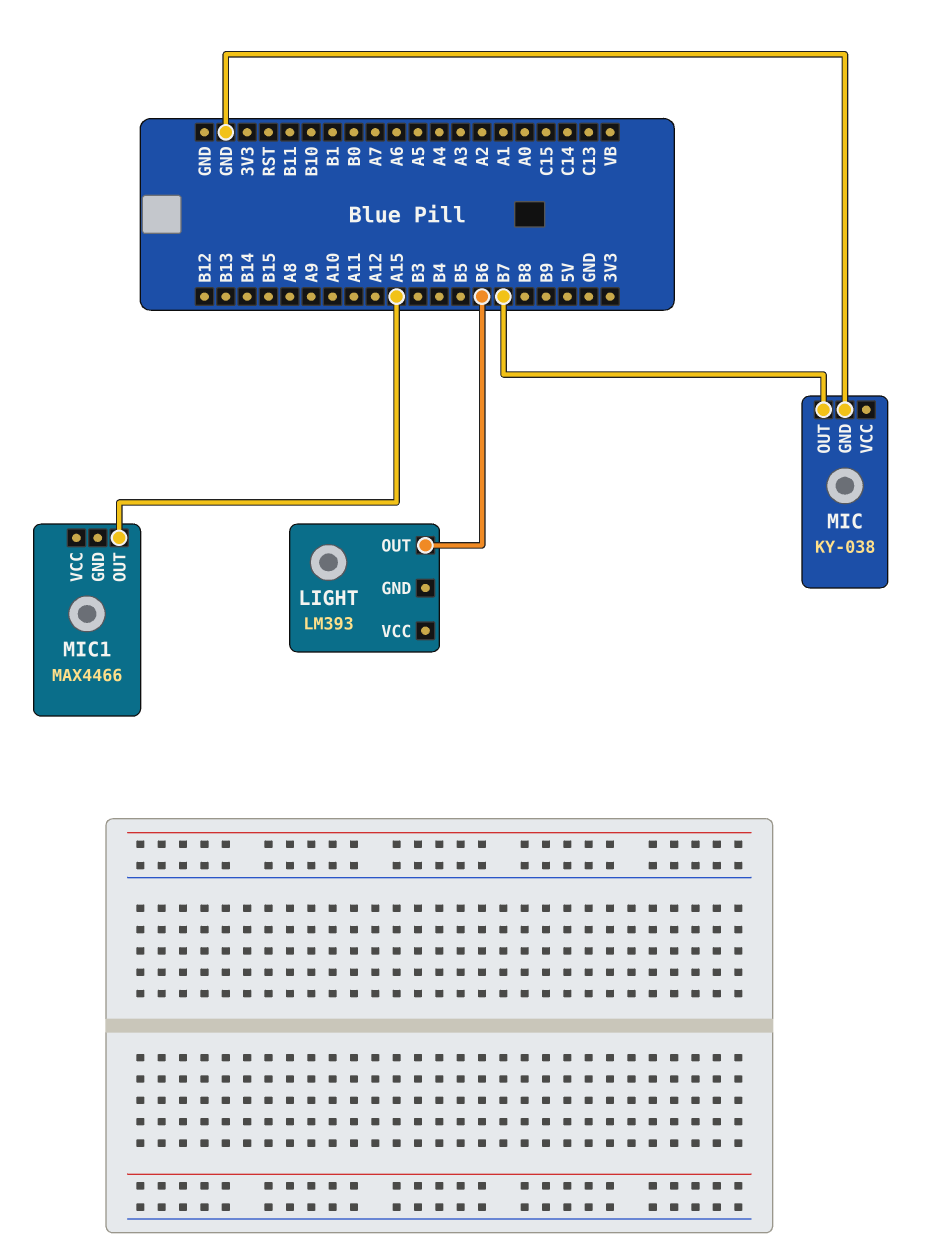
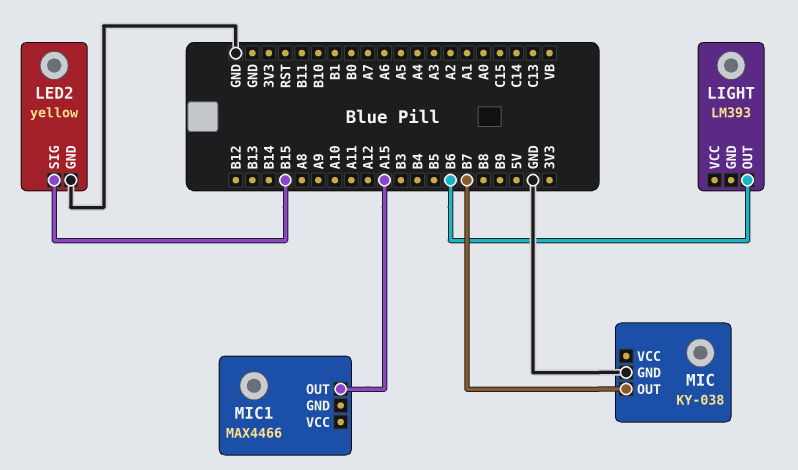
LED2: none -> yellow
LED2 pin GND: none -> GND
LED2 pin SIG: none -> B15

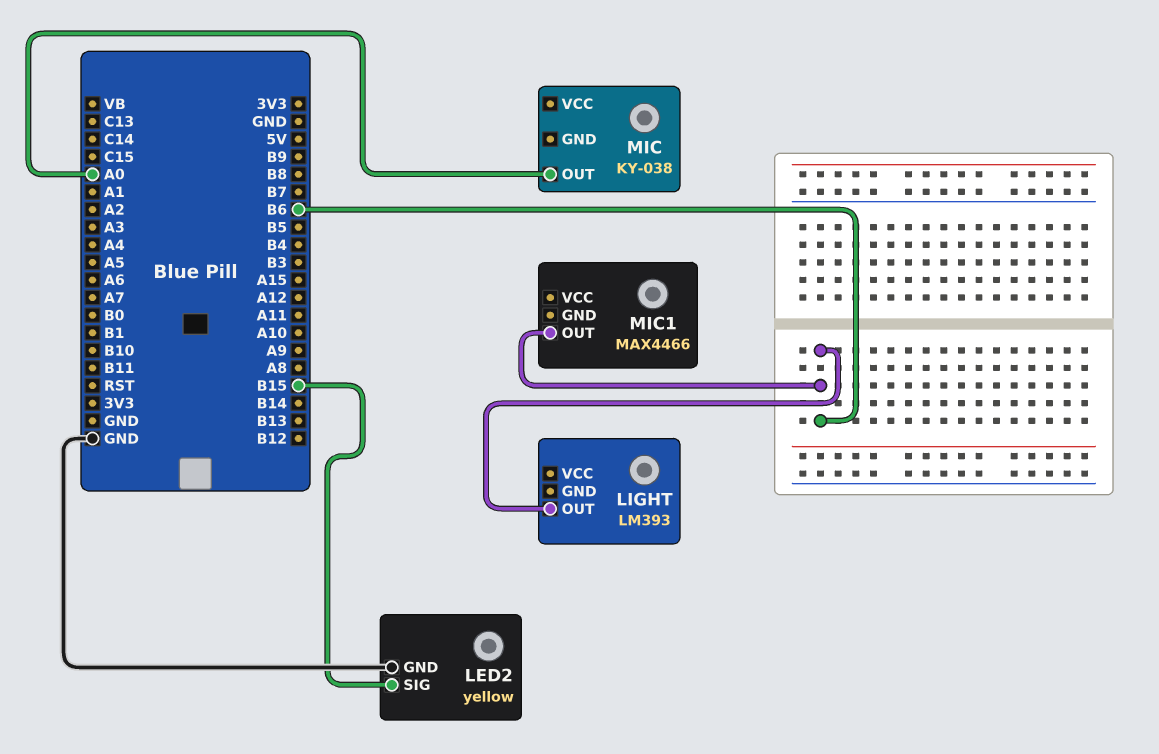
MIC pin GND: GND -> none
MIC pin OUT: B7 -> A0
MIC1 pin OUT: A15 -> B6

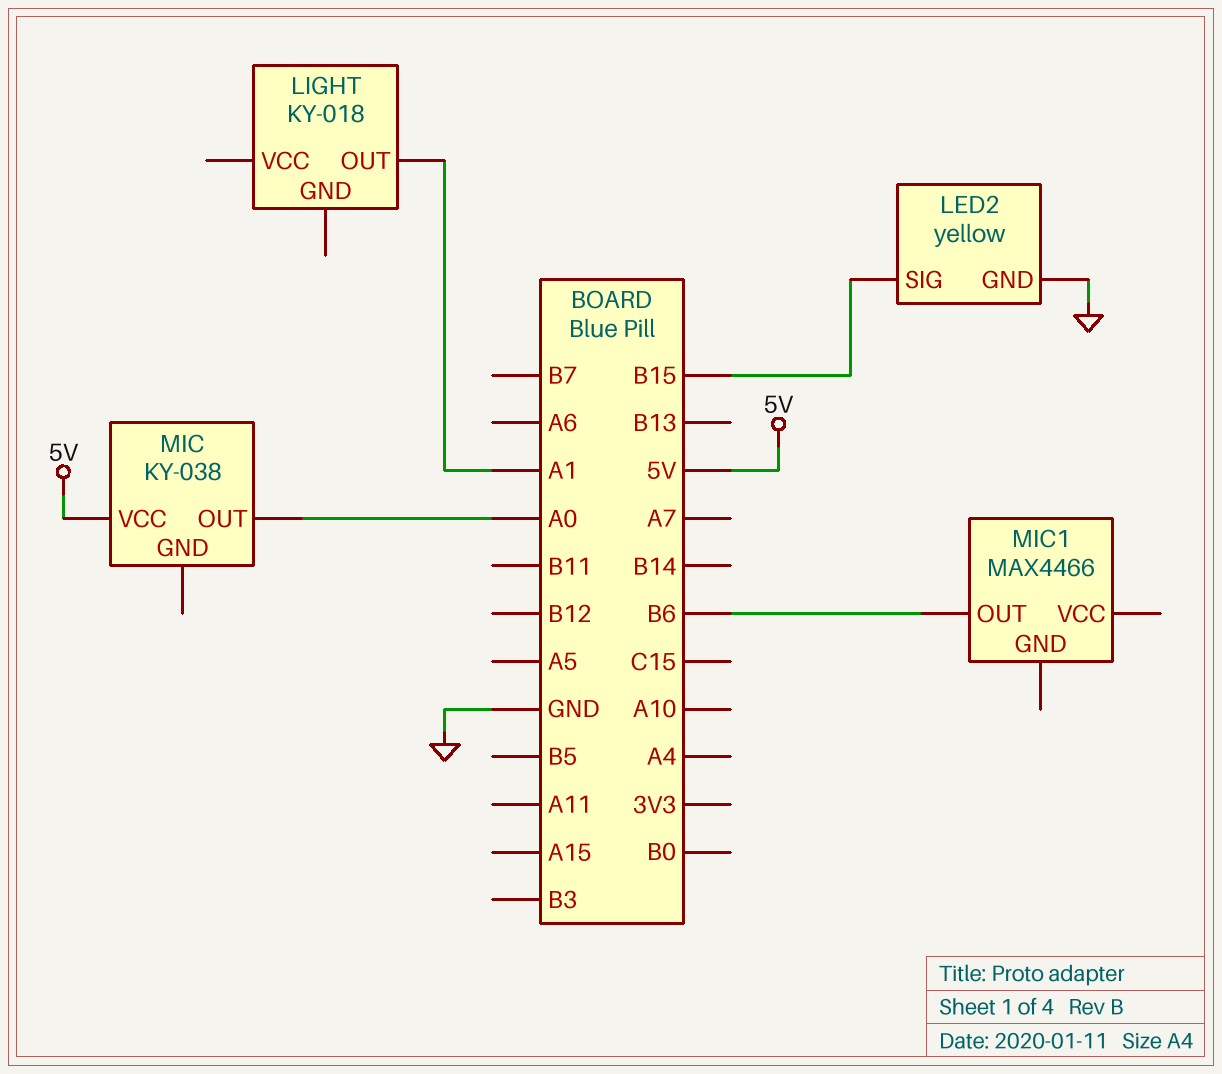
LIGHT: LM393 -> KY-018
LIGHT pin OUT: B6 -> A1
MIC pin VCC: none -> 5V

